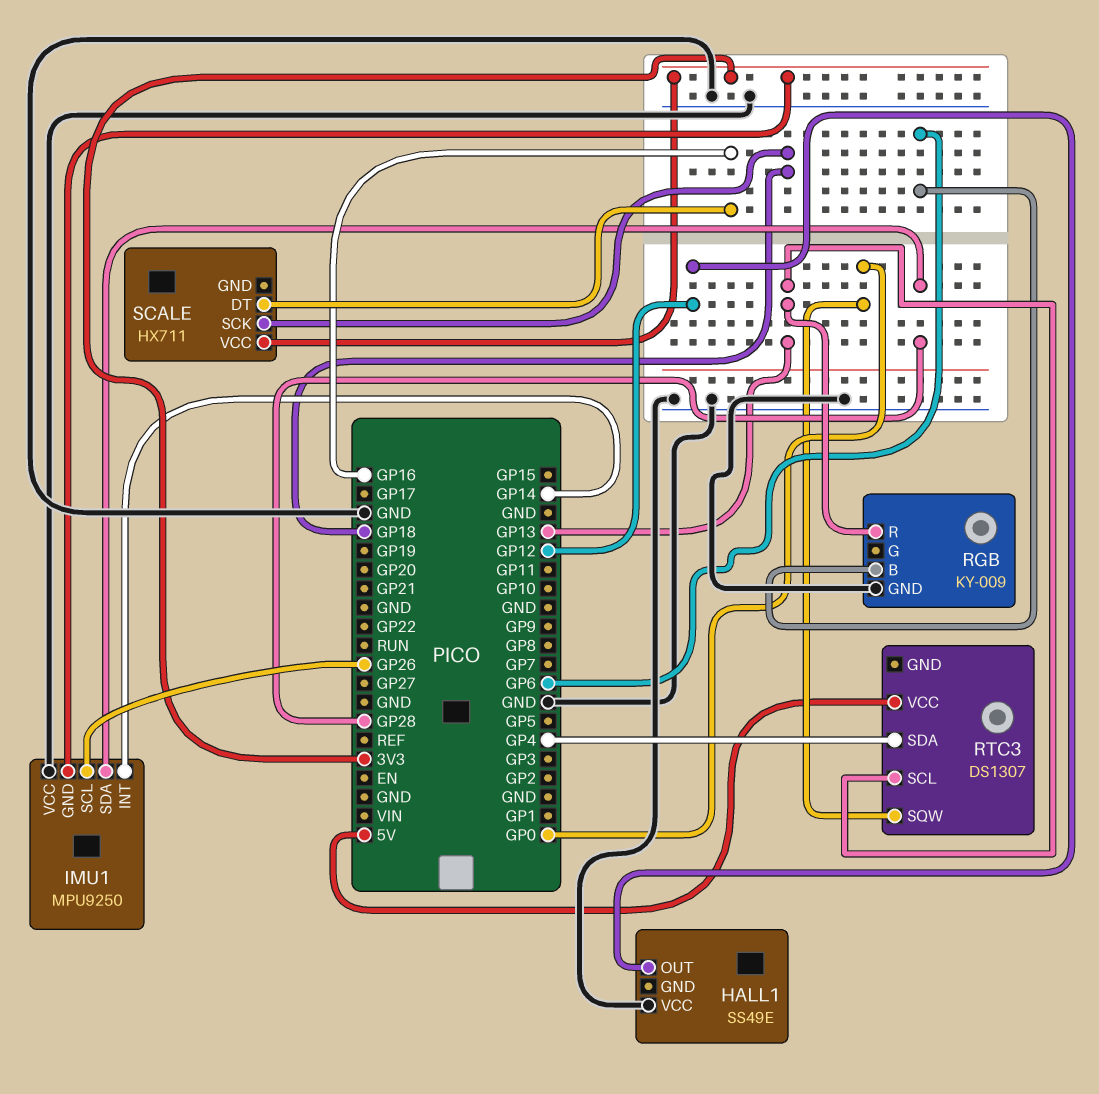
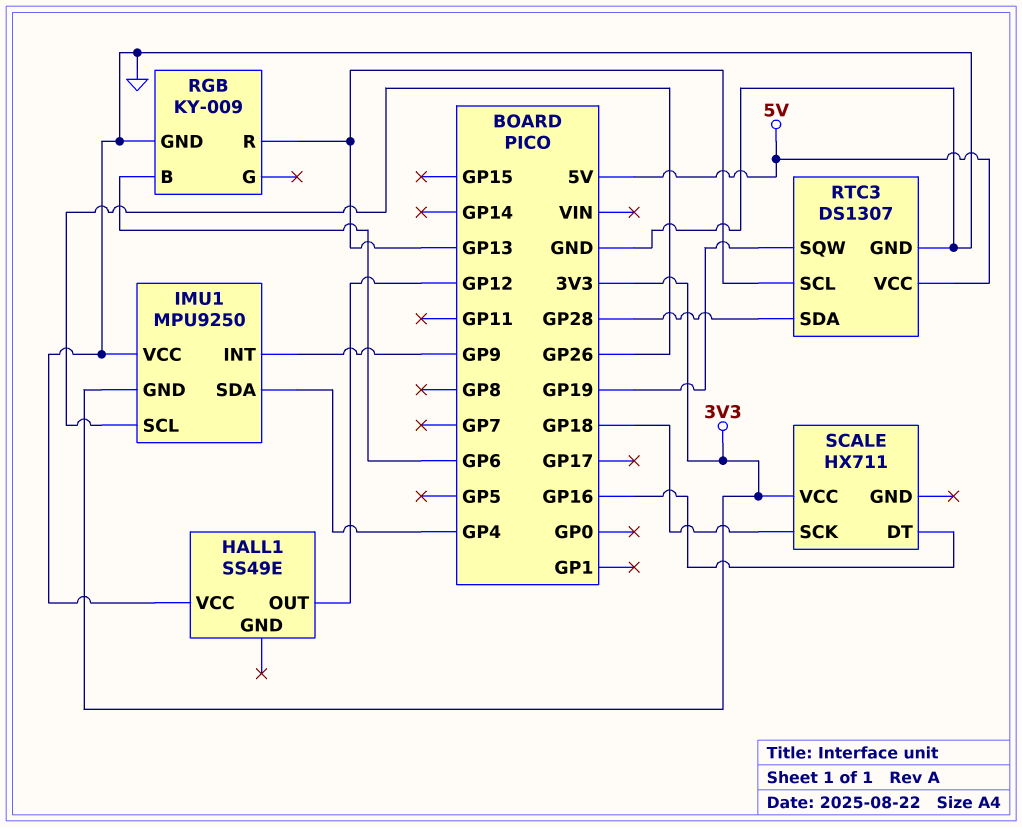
IMU1 pin INT: GP14 -> GP9
IMU1 pin SDA: GP28 -> GP4
RTC3 pin GND: none -> GND
RTC3 pin SDA: GP4 -> GP28
RTC3 pin SQW: GP0 -> GP19

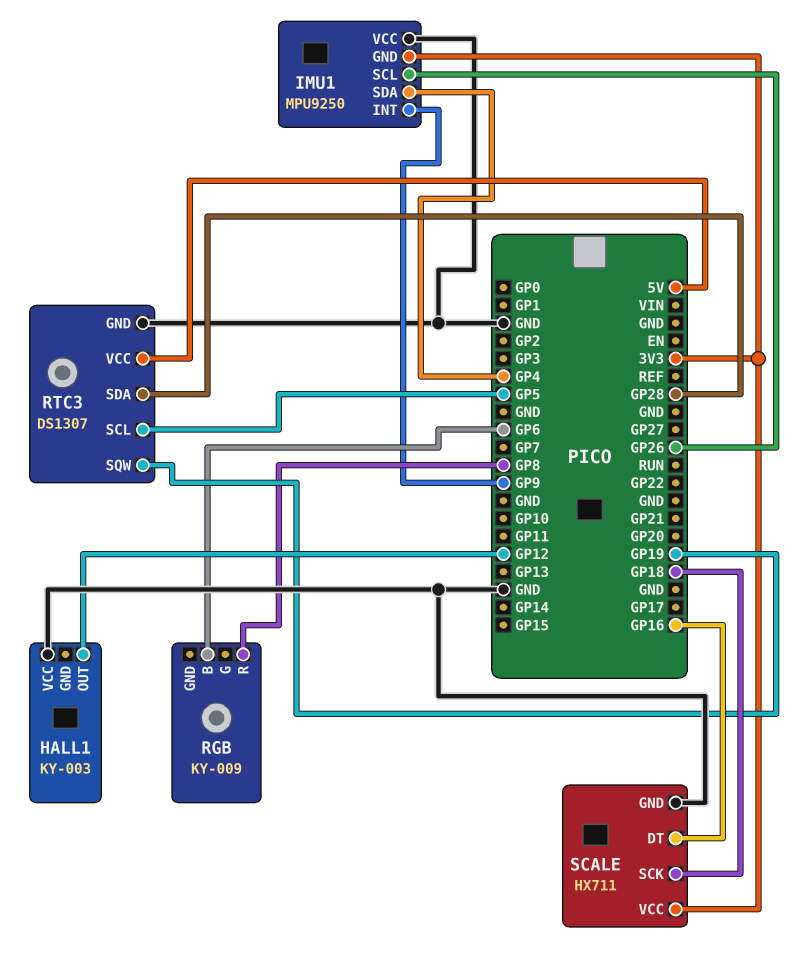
HALL1: SS49E -> KY-003
RGB pin GND: GND -> none
RGB pin R: GP13 -> GP8
RTC3 pin SCL: GP13 -> GP5
SCALE pin GND: none -> GND

